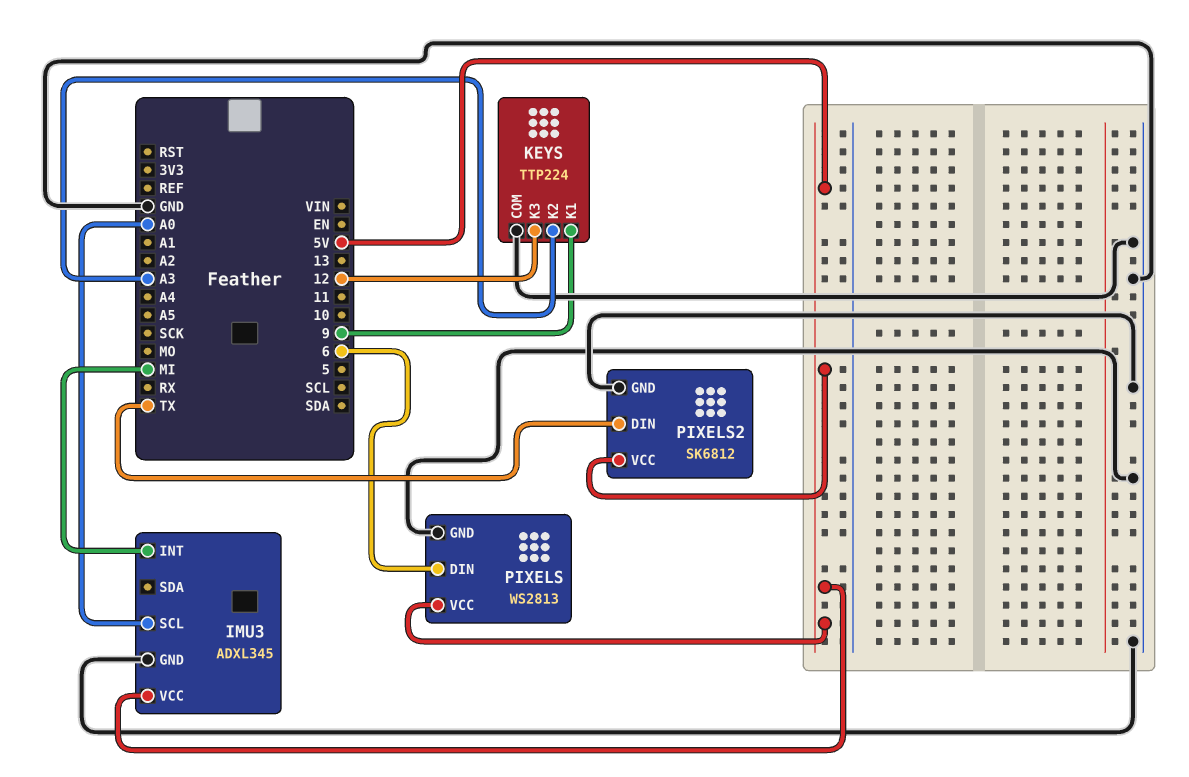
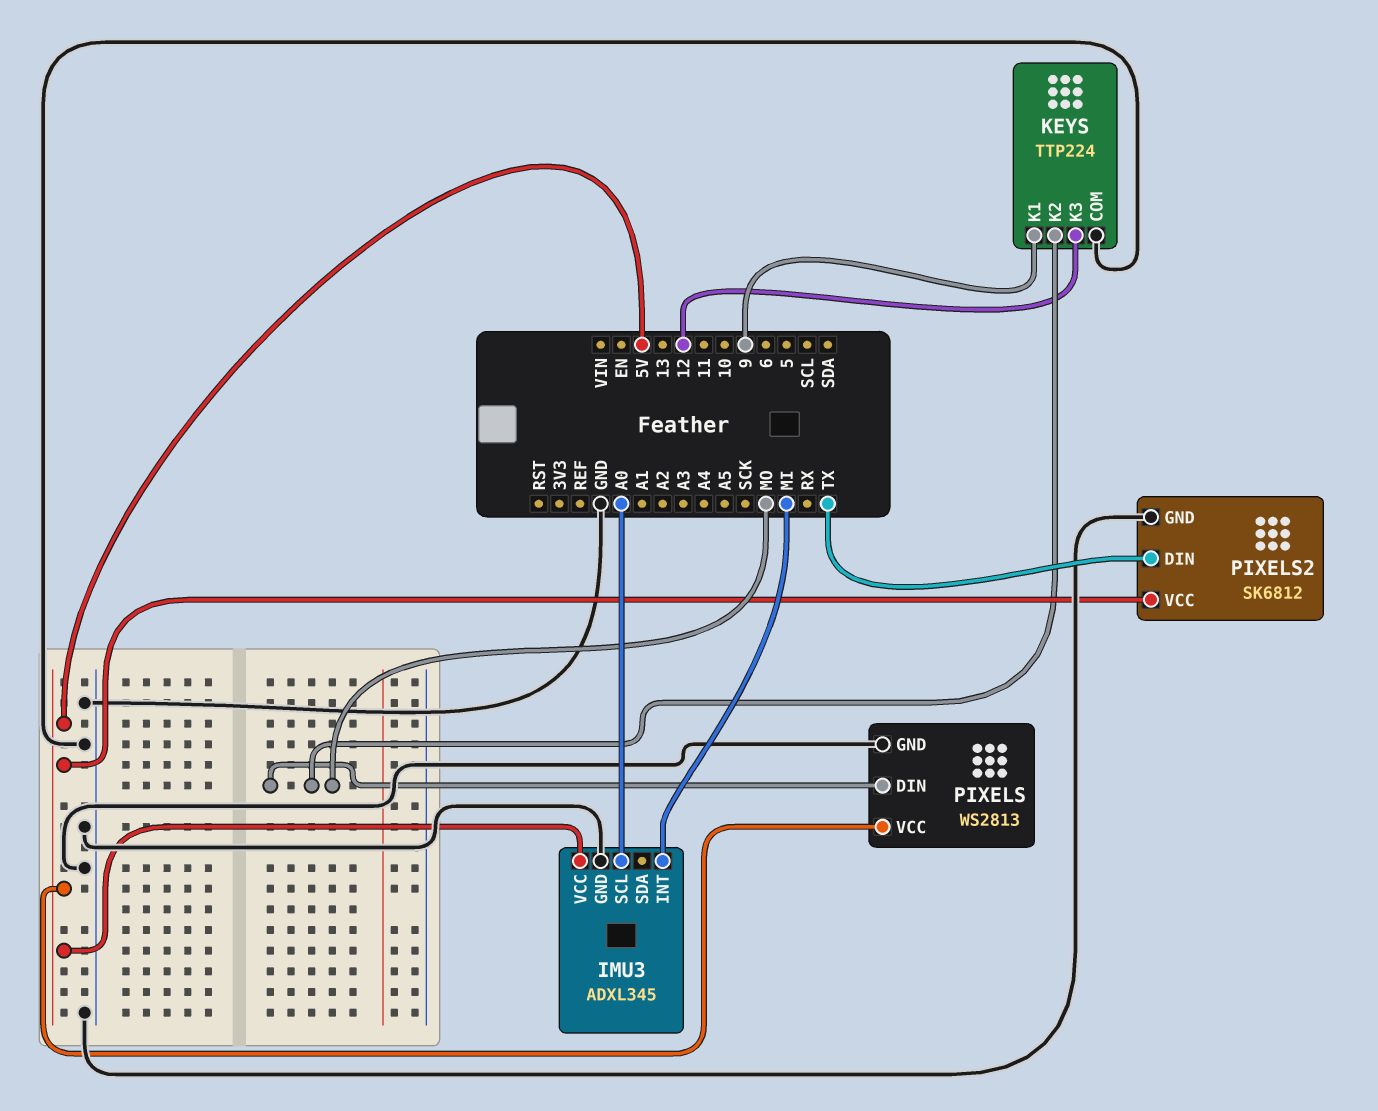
KEYS pin K2: A3 -> MO
PIXELS pin DIN: 6 -> MO

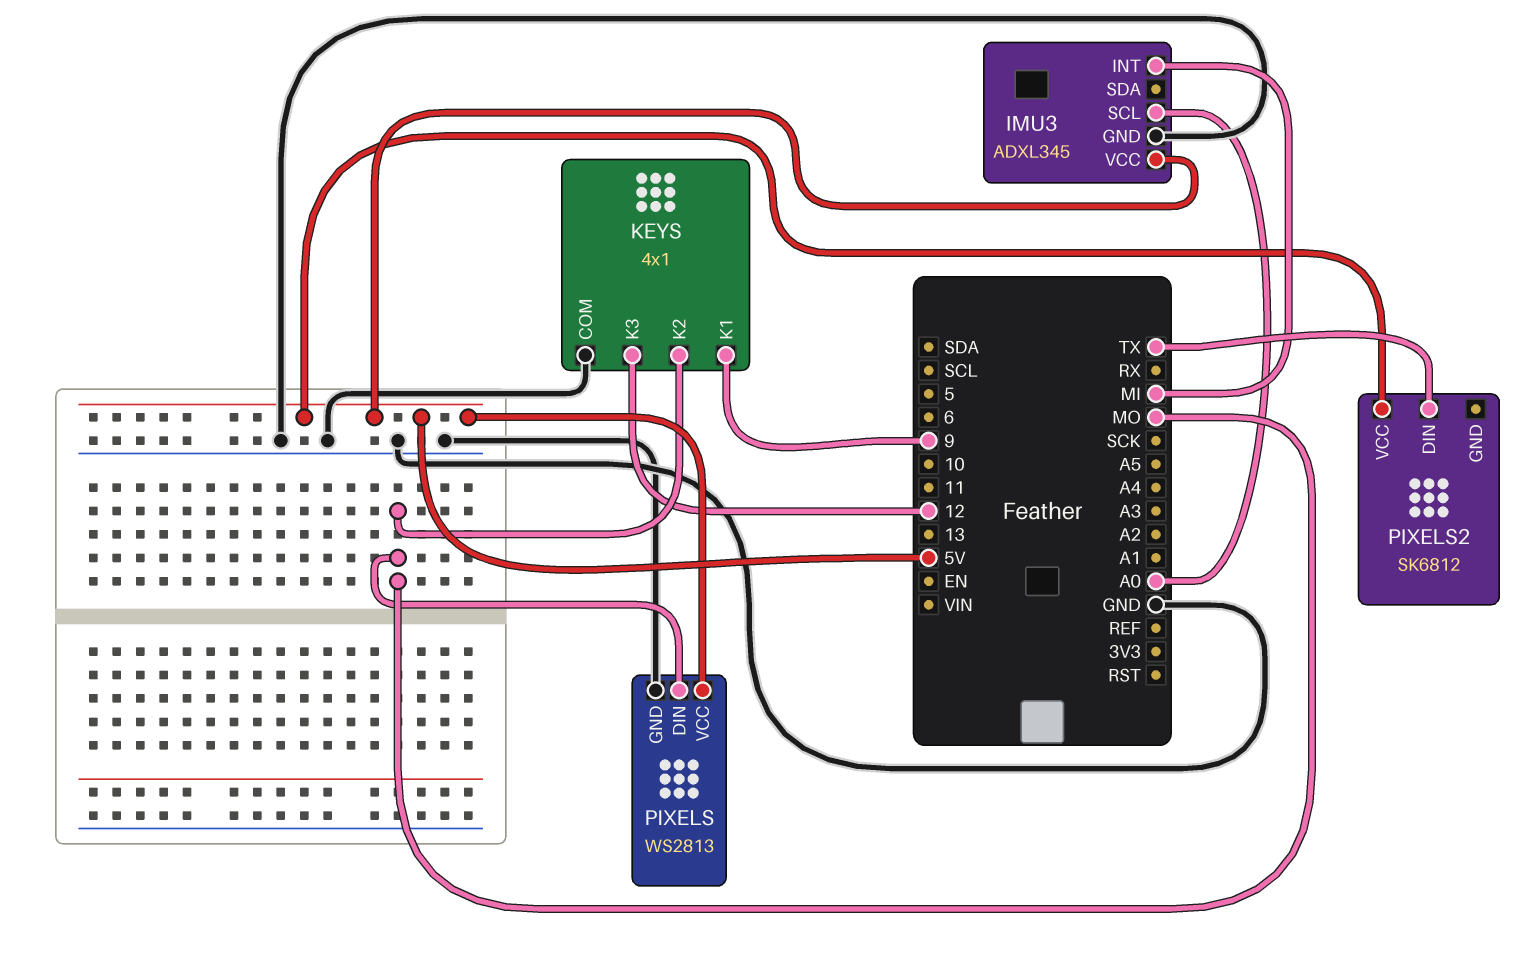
KEYS: TTP224 -> 4x1
PIXELS2 pin GND: GND -> none

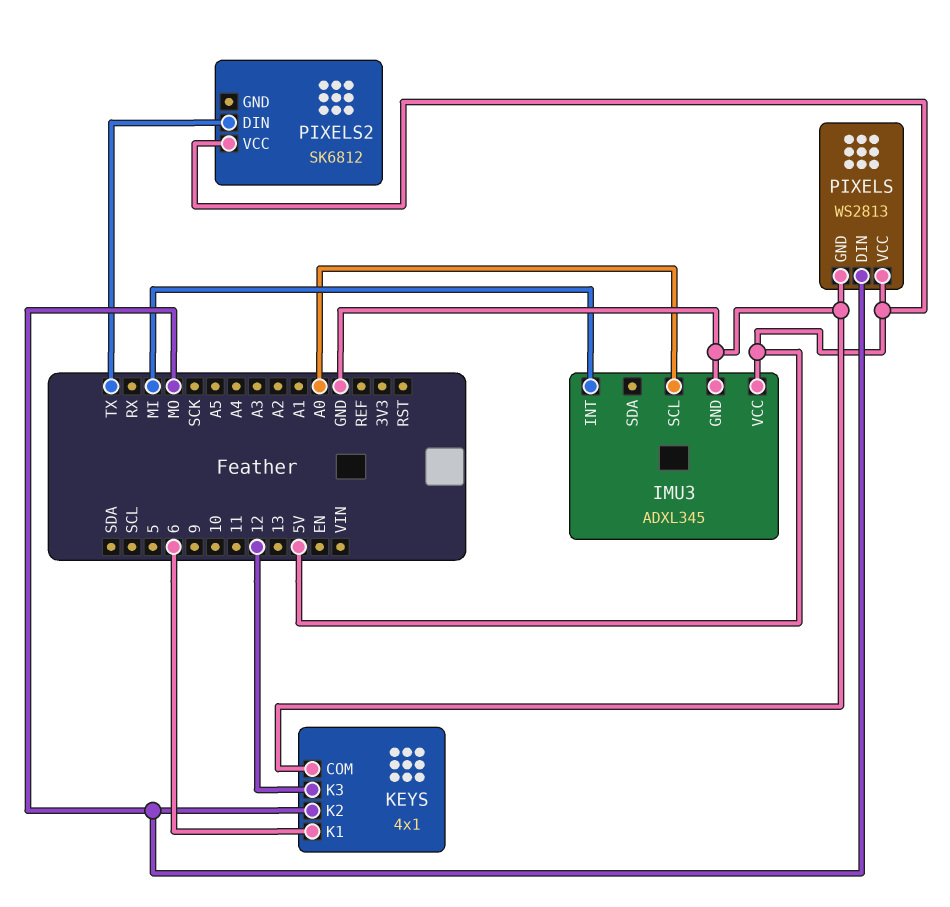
KEYS pin K1: 9 -> 6

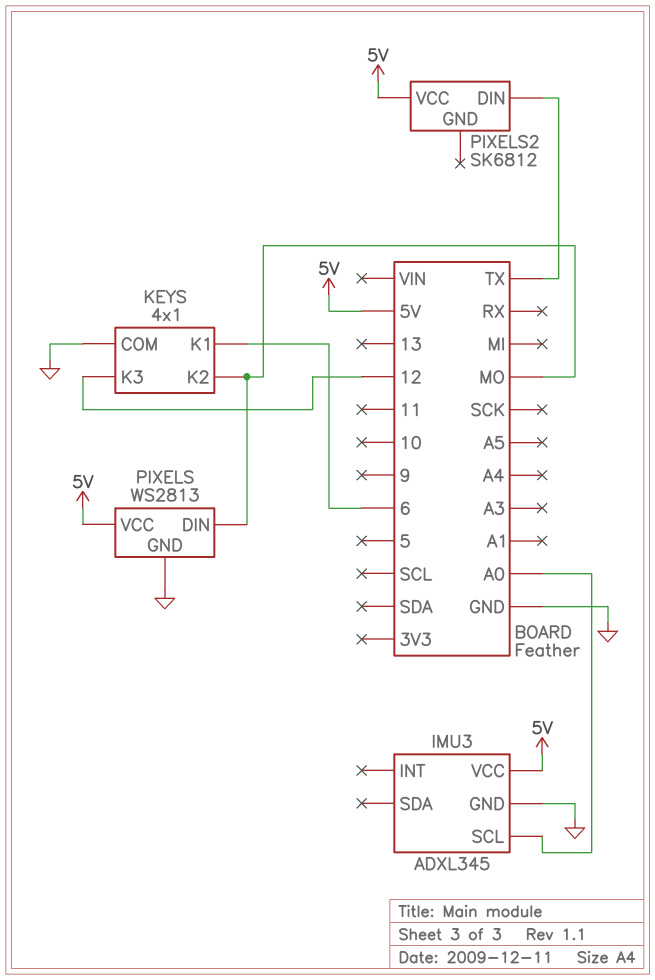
IMU3 pin INT: MI -> none

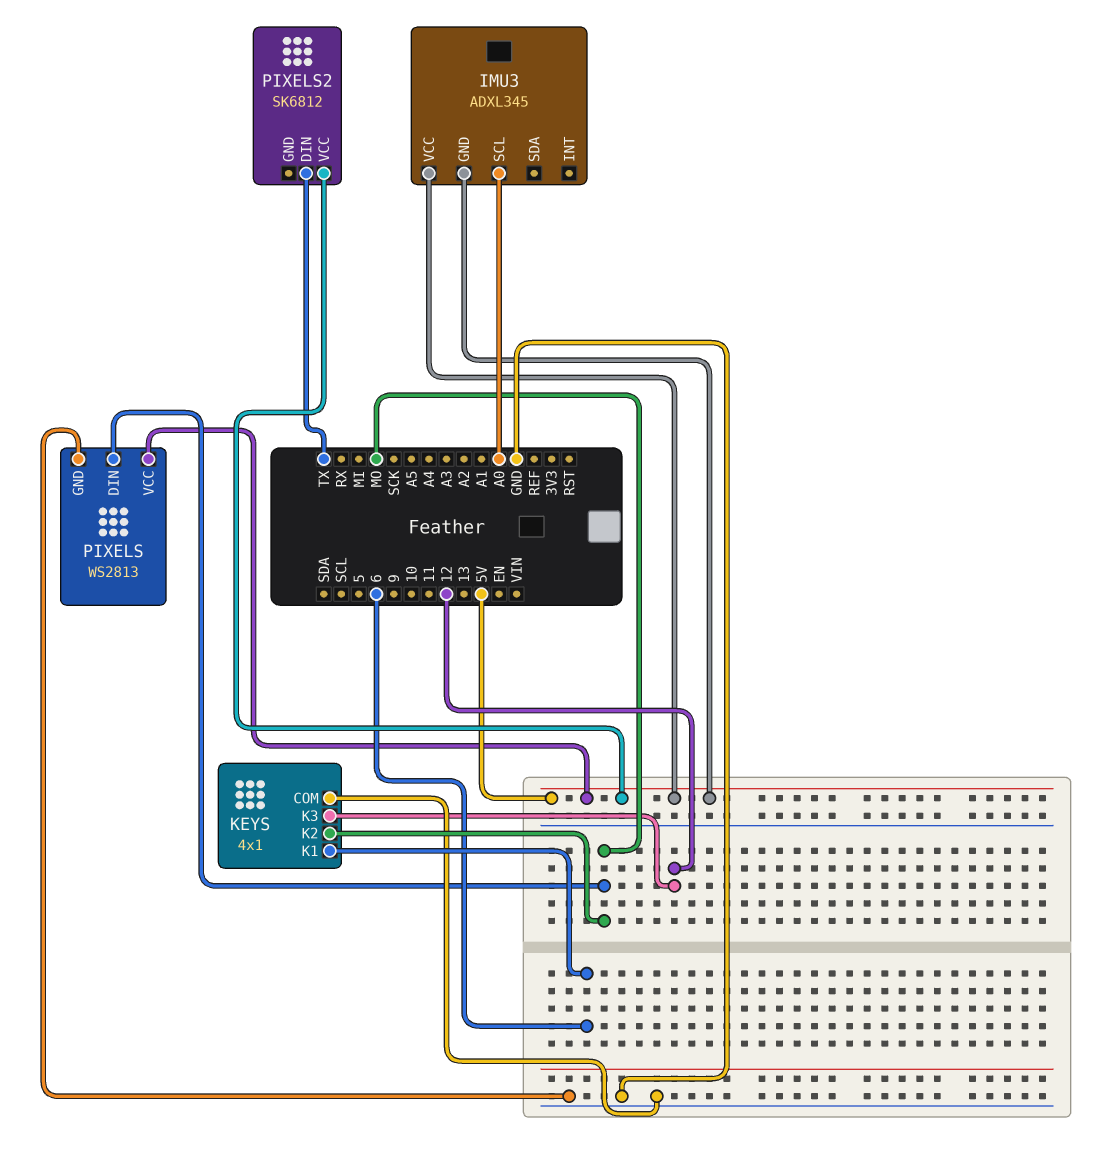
IMU3 pin GND: GND -> 5V

